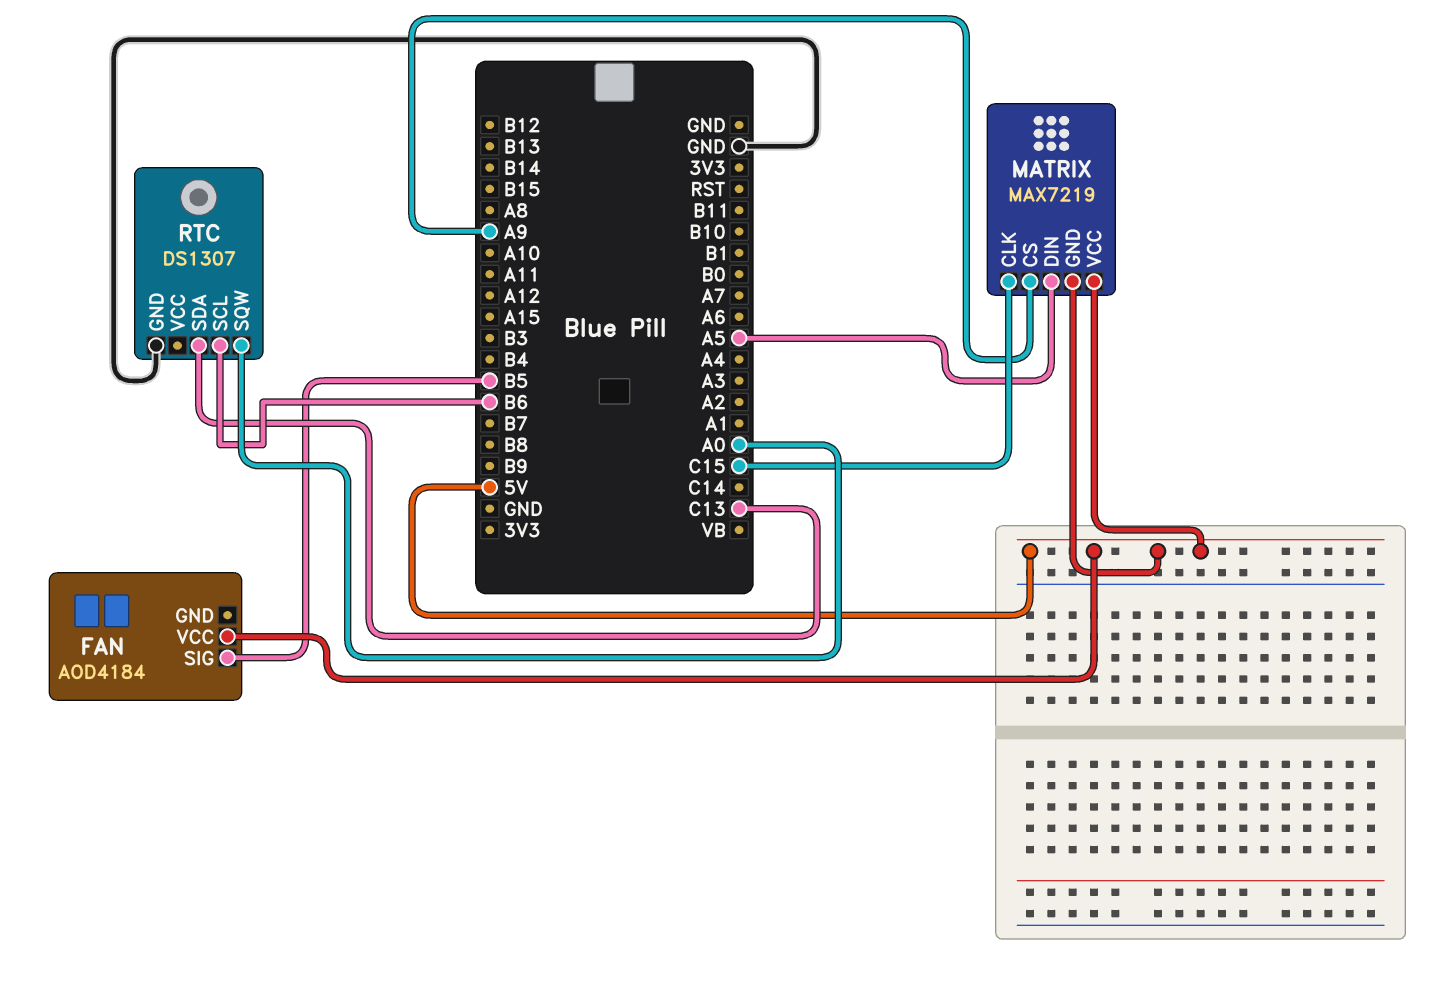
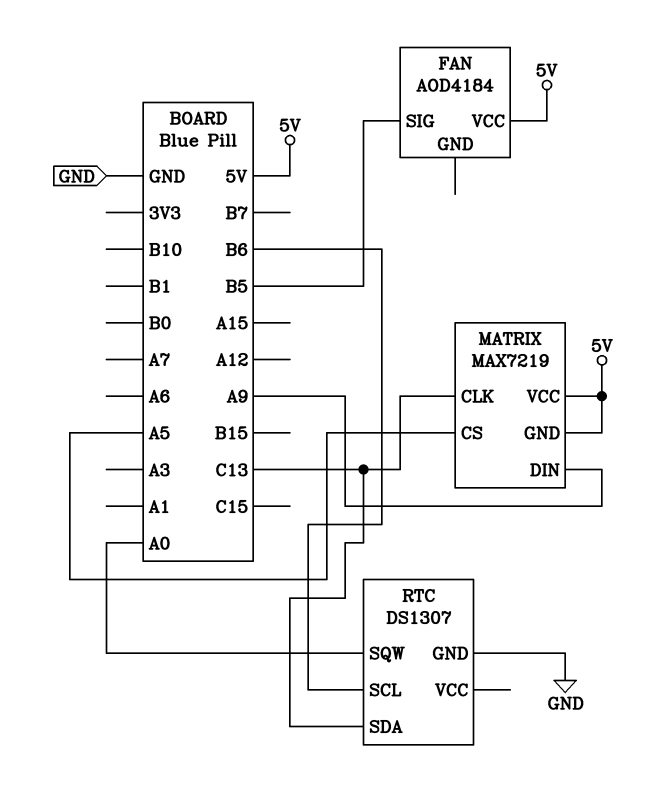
MATRIX pin CLK: C15 -> C13
MATRIX pin CS: A9 -> A5
MATRIX pin DIN: A5 -> A9

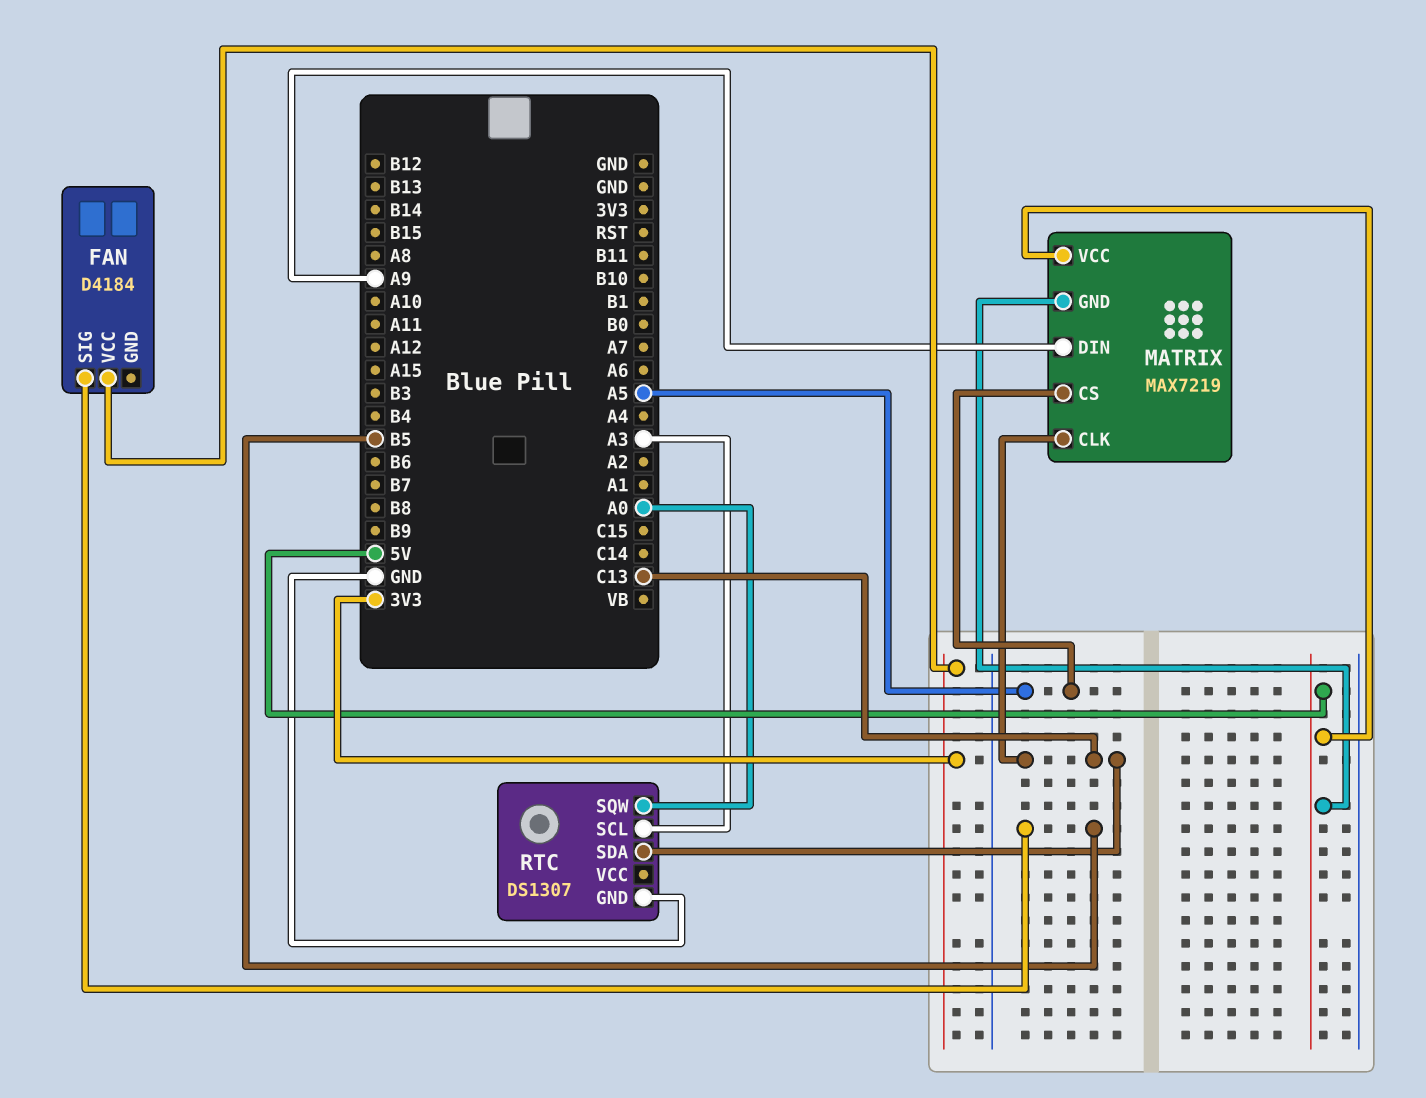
FAN: AOD4184 -> D4184
FAN pin VCC: 5V -> 3V3
RTC pin SCL: B6 -> A3

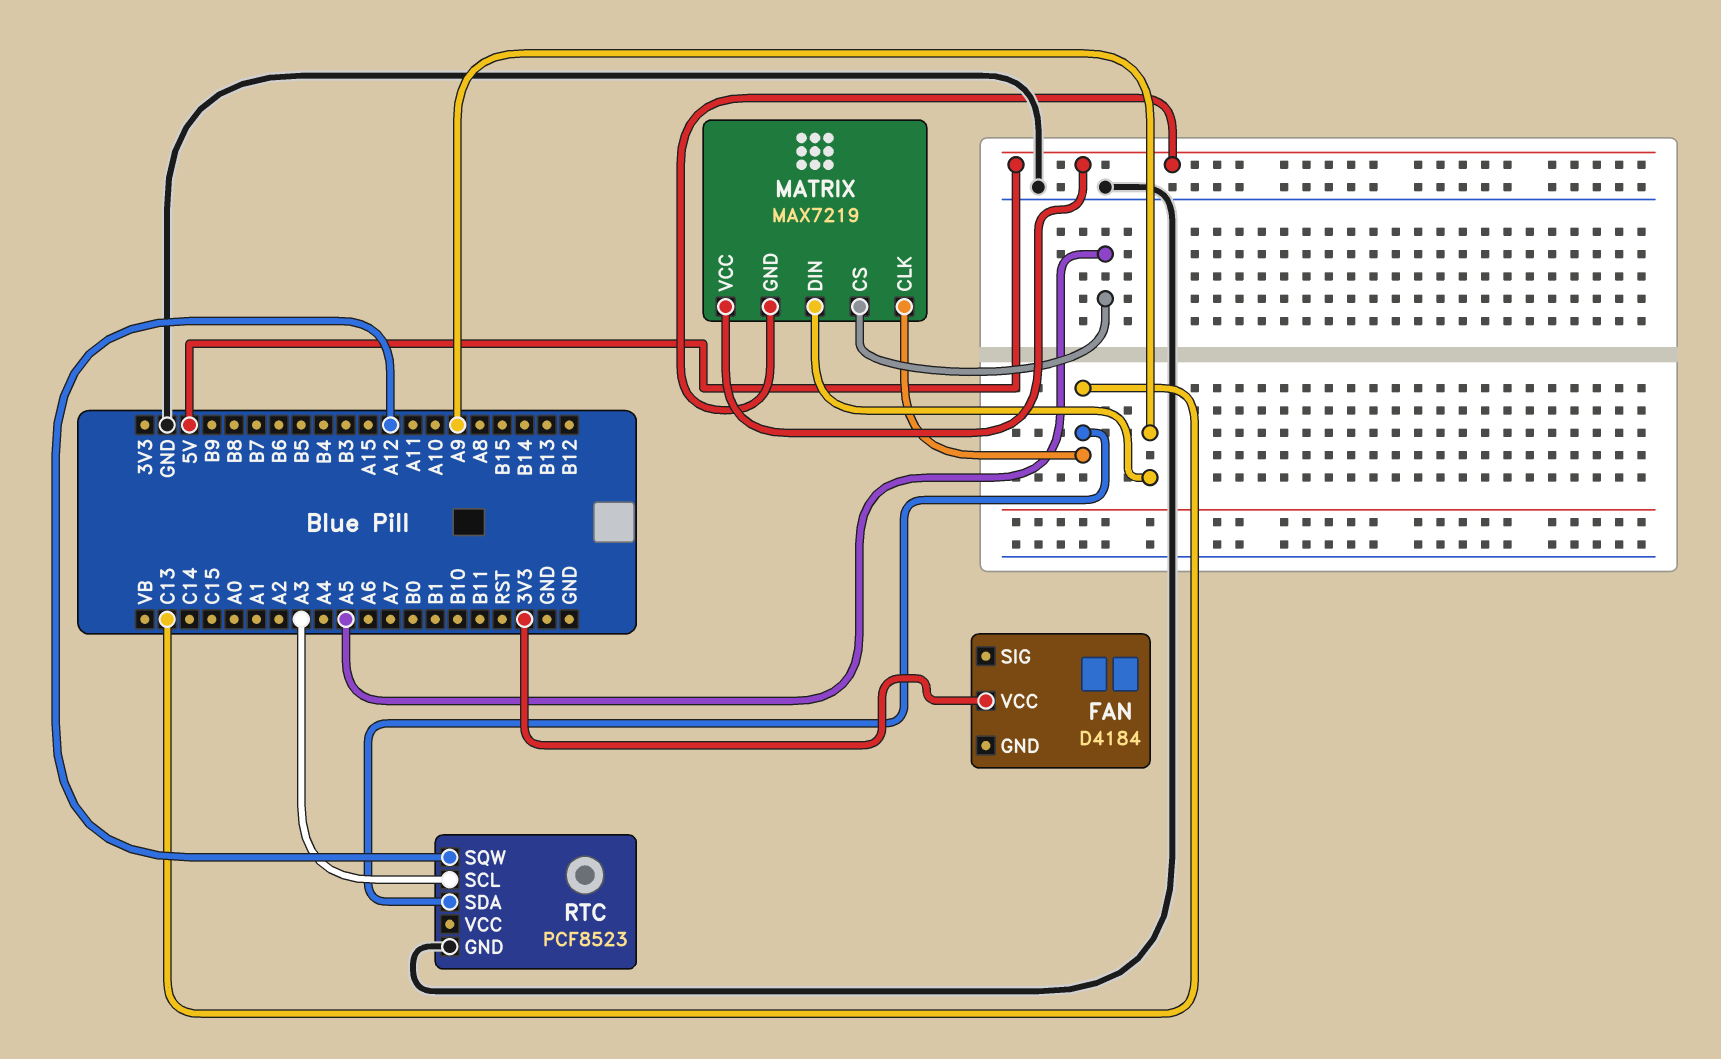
FAN pin SIG: B5 -> none
RTC: DS1307 -> PCF8523
RTC pin SQW: A0 -> A12

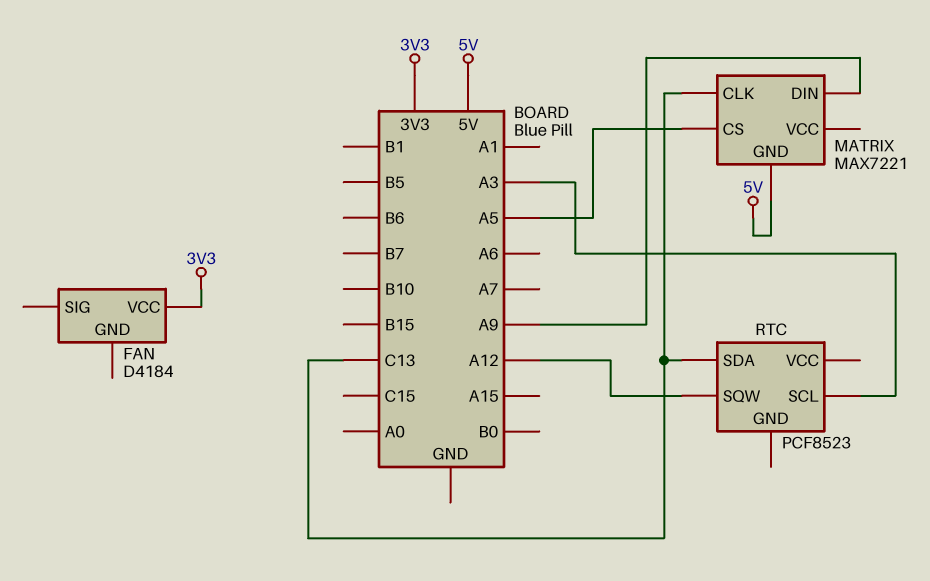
MATRIX: MAX7219 -> MAX7221
MATRIX pin VCC: 5V -> none
RTC pin GND: GND -> none

